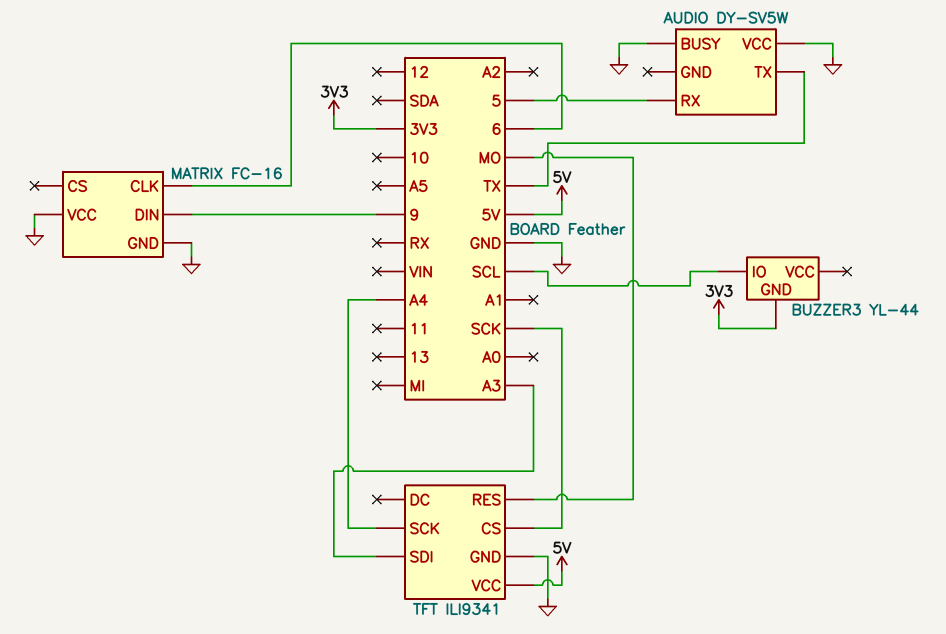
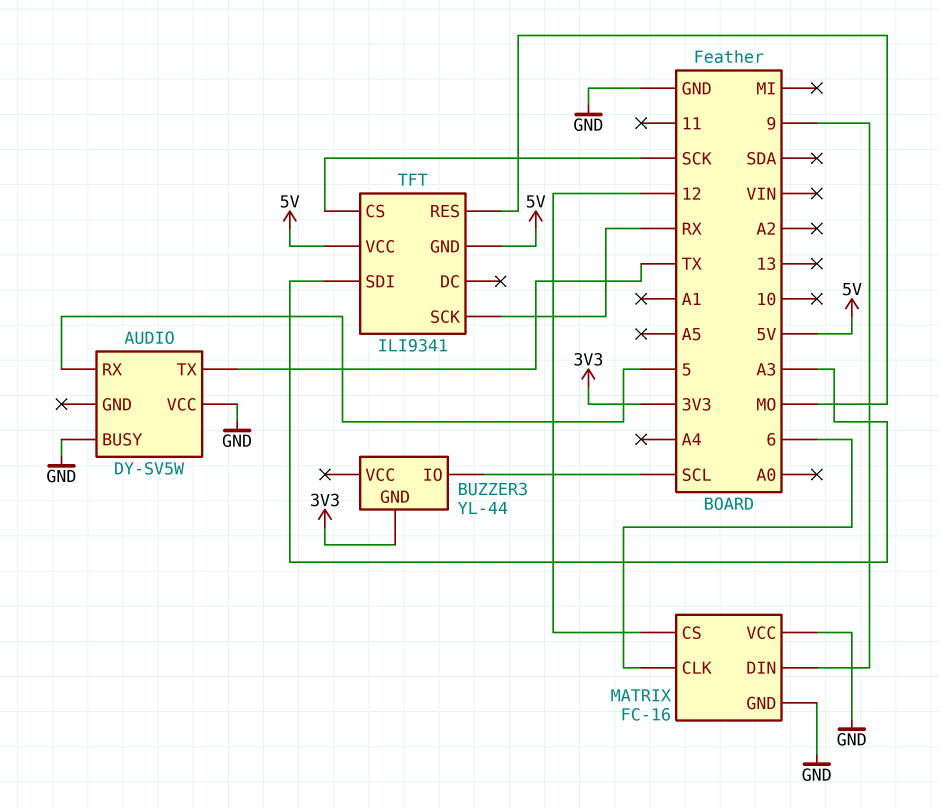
MATRIX pin CS: none -> 12
TFT pin GND: GND -> 5V
TFT pin SCK: A4 -> RX

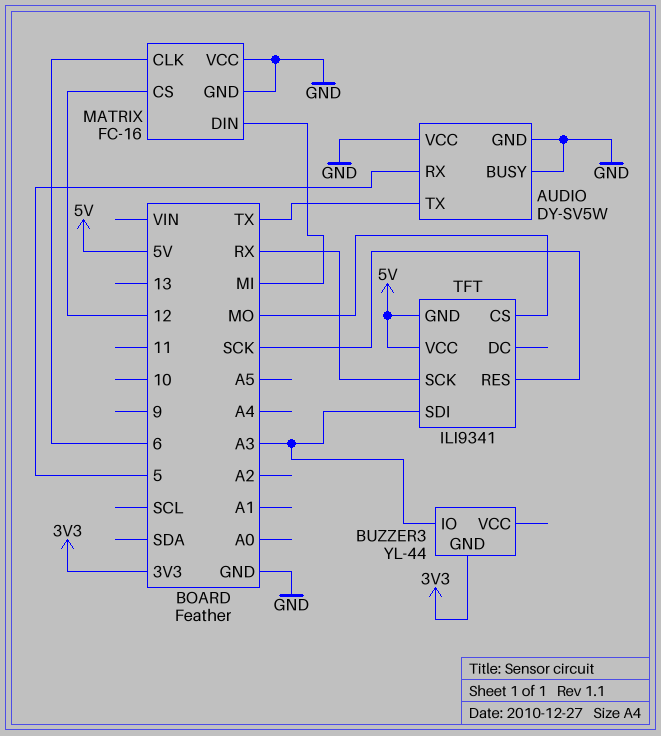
AUDIO pin GND: none -> GND
BUZZER3 pin IO: SCL -> A3
MATRIX pin DIN: 9 -> MI
TFT pin CS: SCK -> MO
TFT pin RES: MO -> SCK

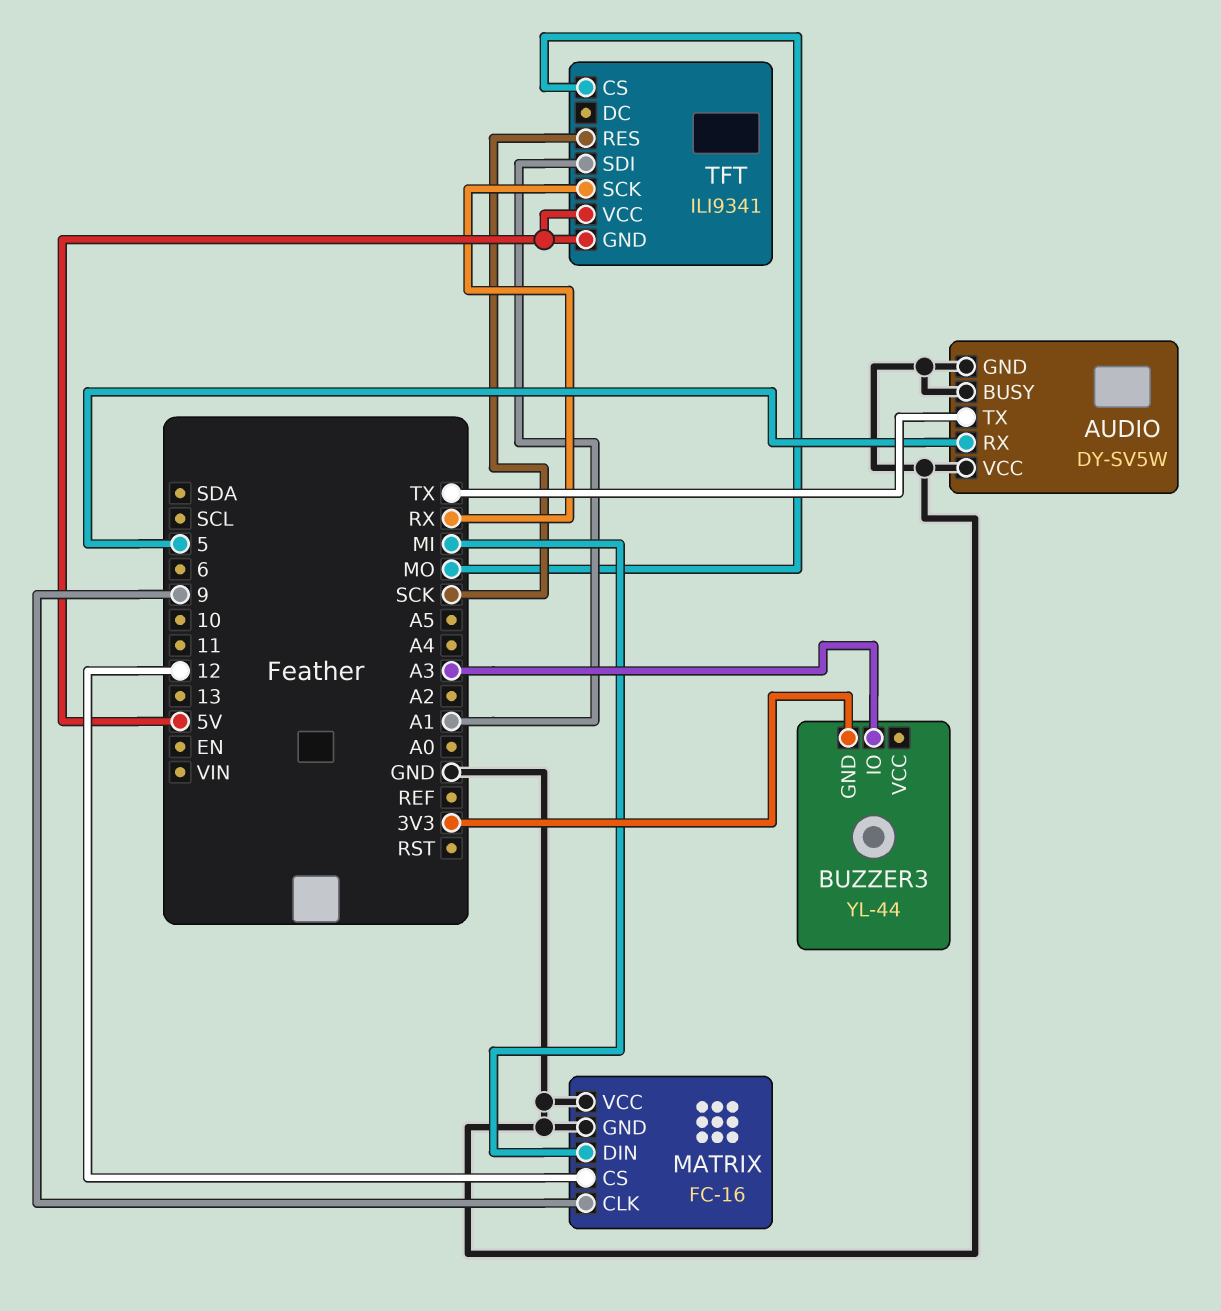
MATRIX pin CLK: 6 -> 9
TFT pin SDI: A3 -> A1

